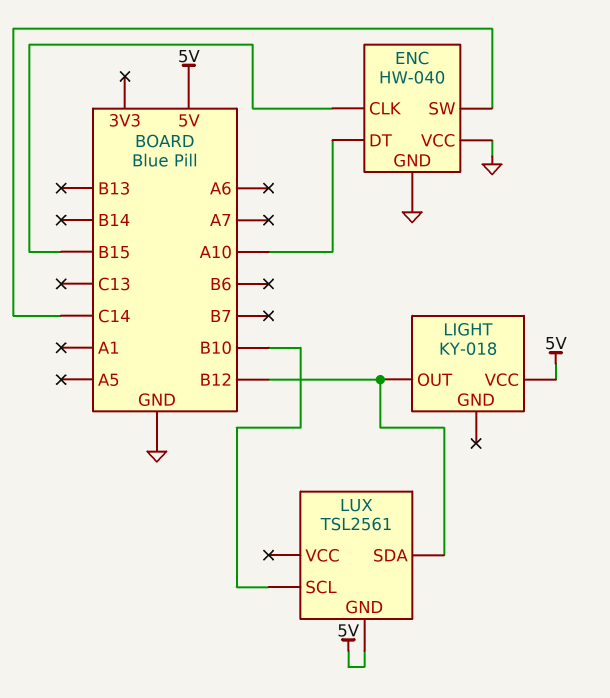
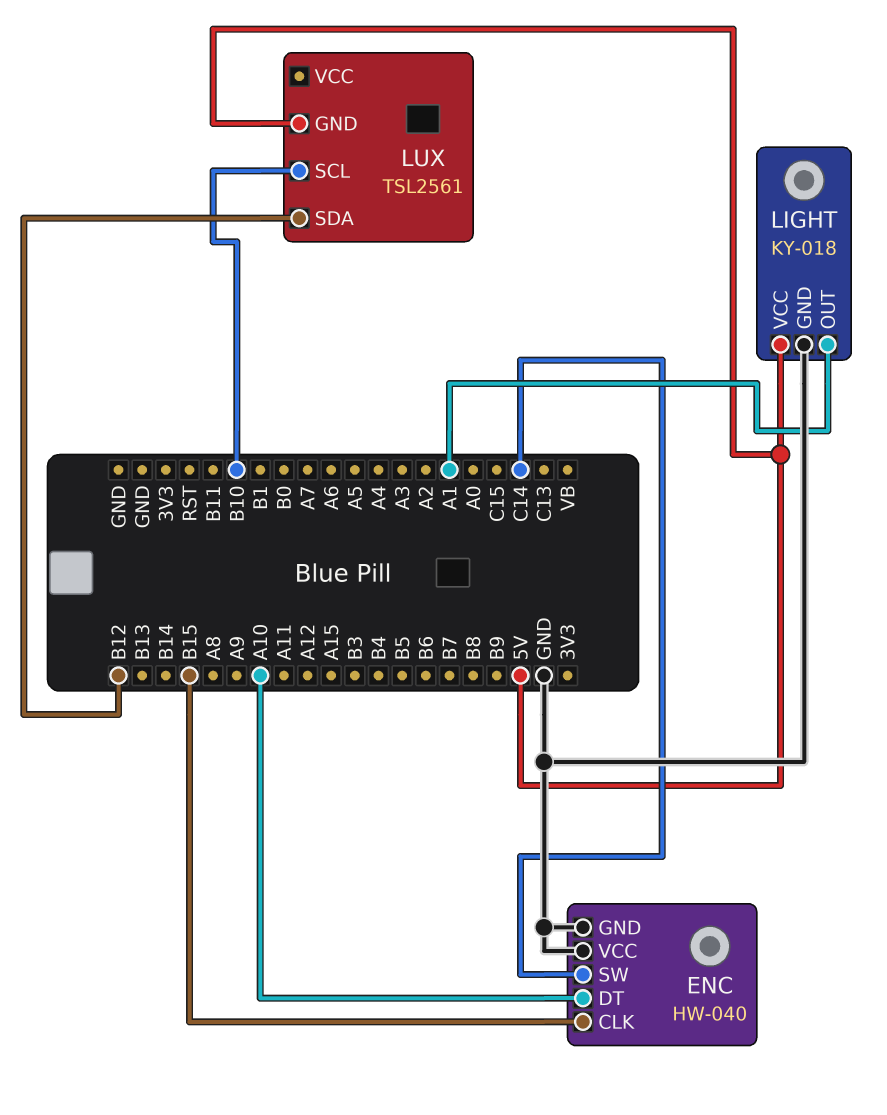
LIGHT pin GND: none -> GND
LIGHT pin OUT: B12 -> A1

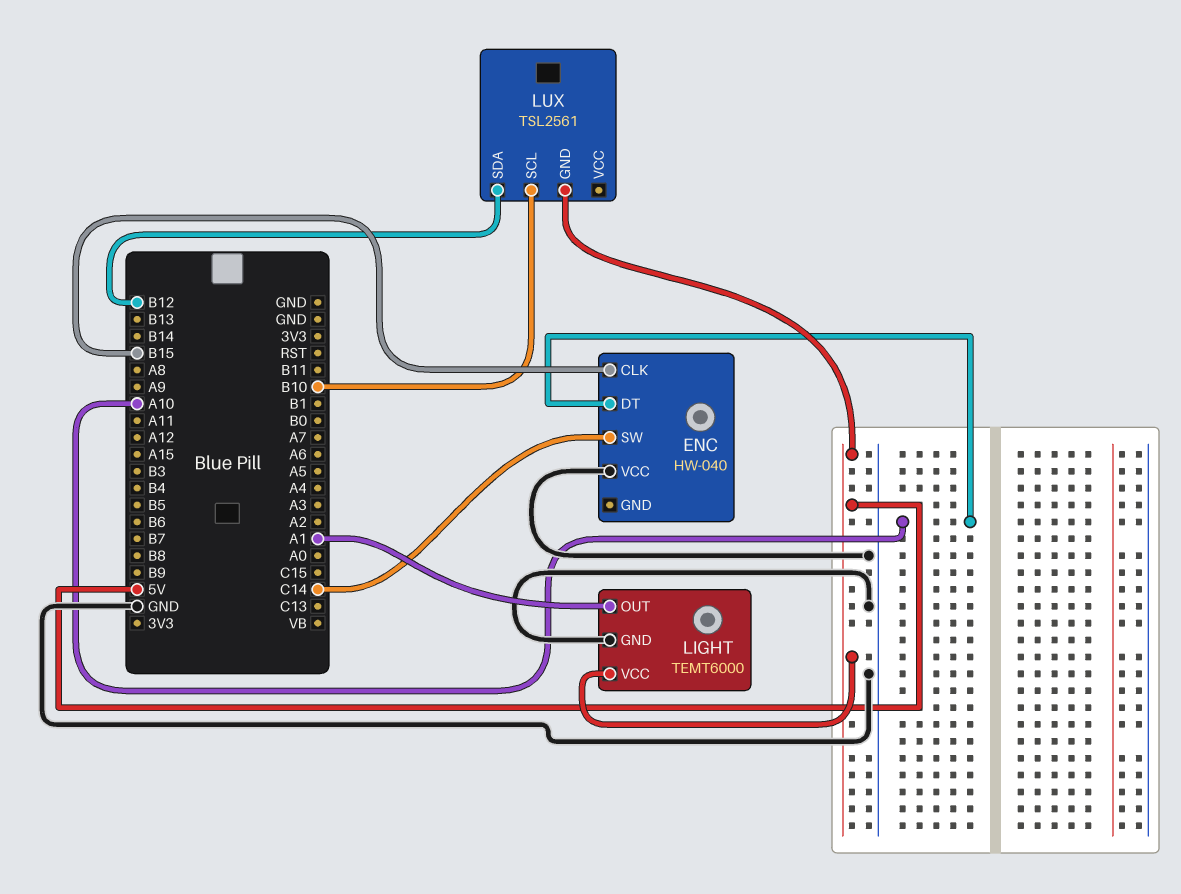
ENC pin GND: GND -> none
LIGHT: KY-018 -> TEMT6000

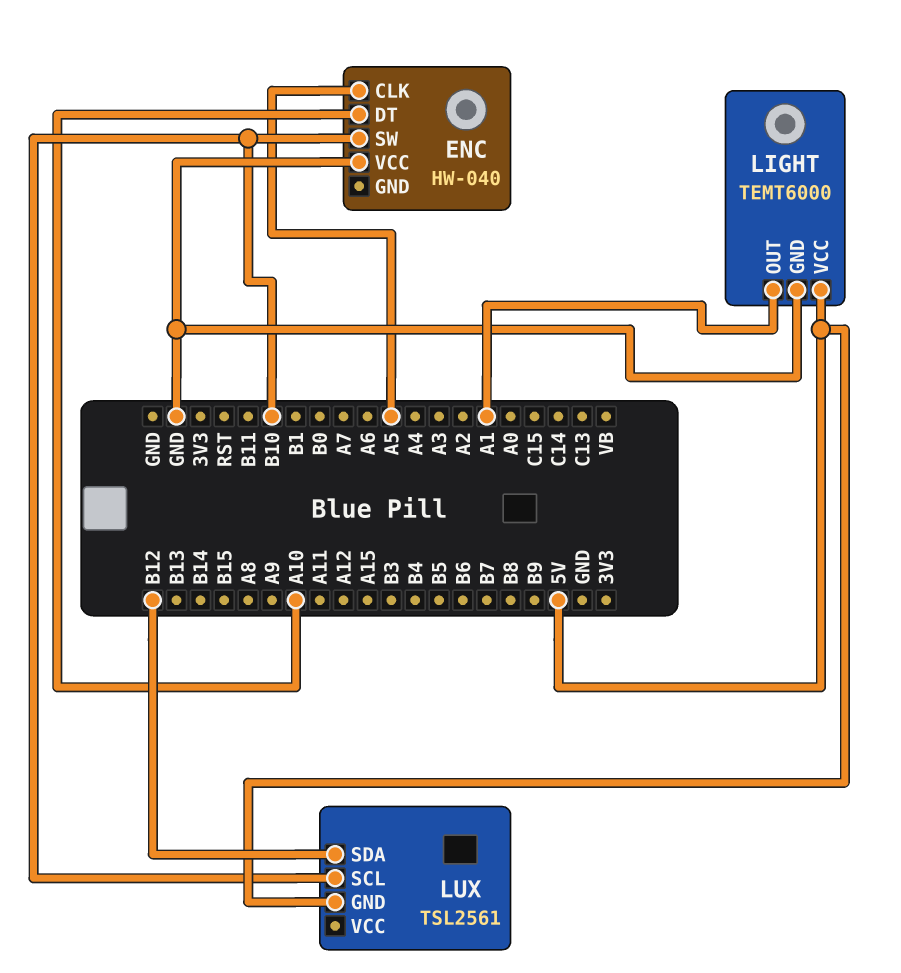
ENC pin CLK: B15 -> A5
ENC pin SW: C14 -> B10

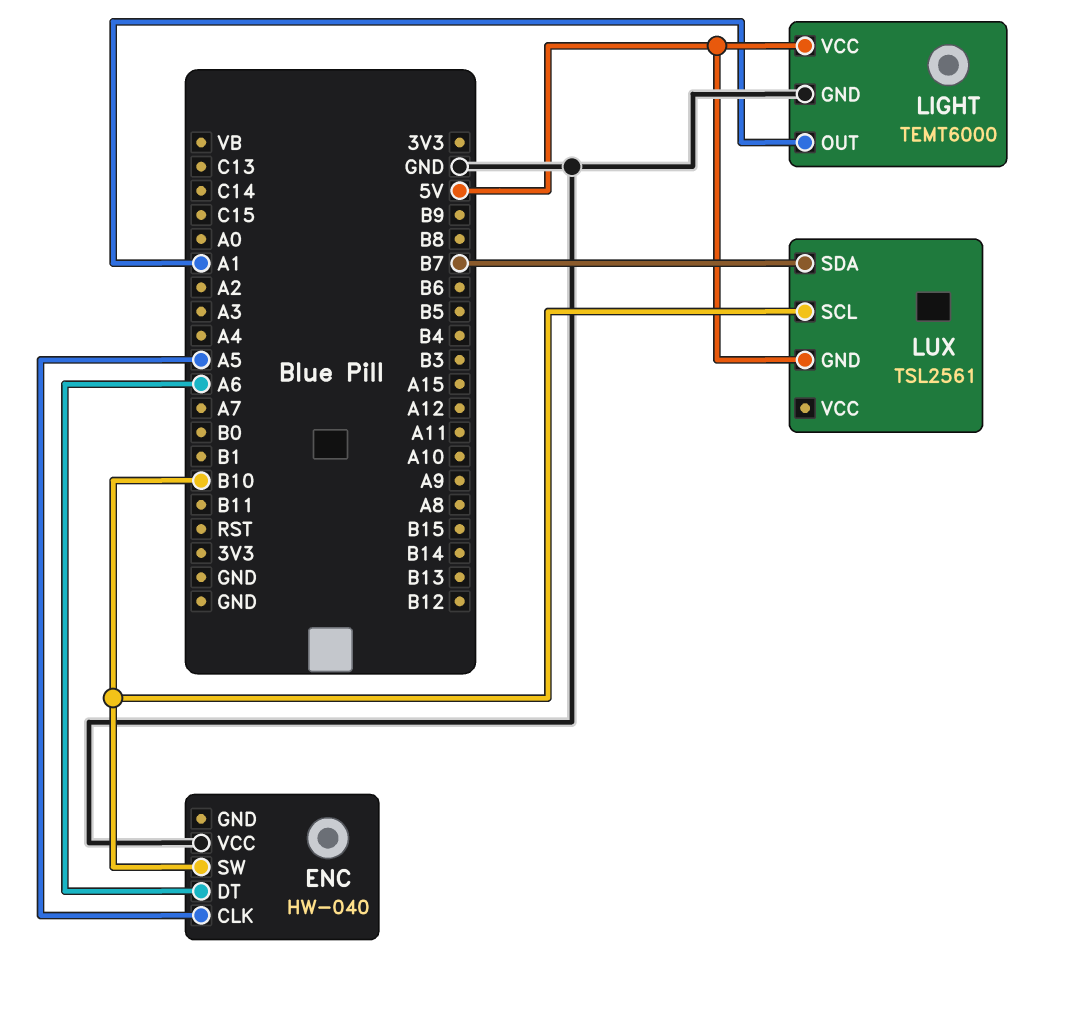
ENC pin DT: A10 -> A6
LUX pin SDA: B12 -> B7

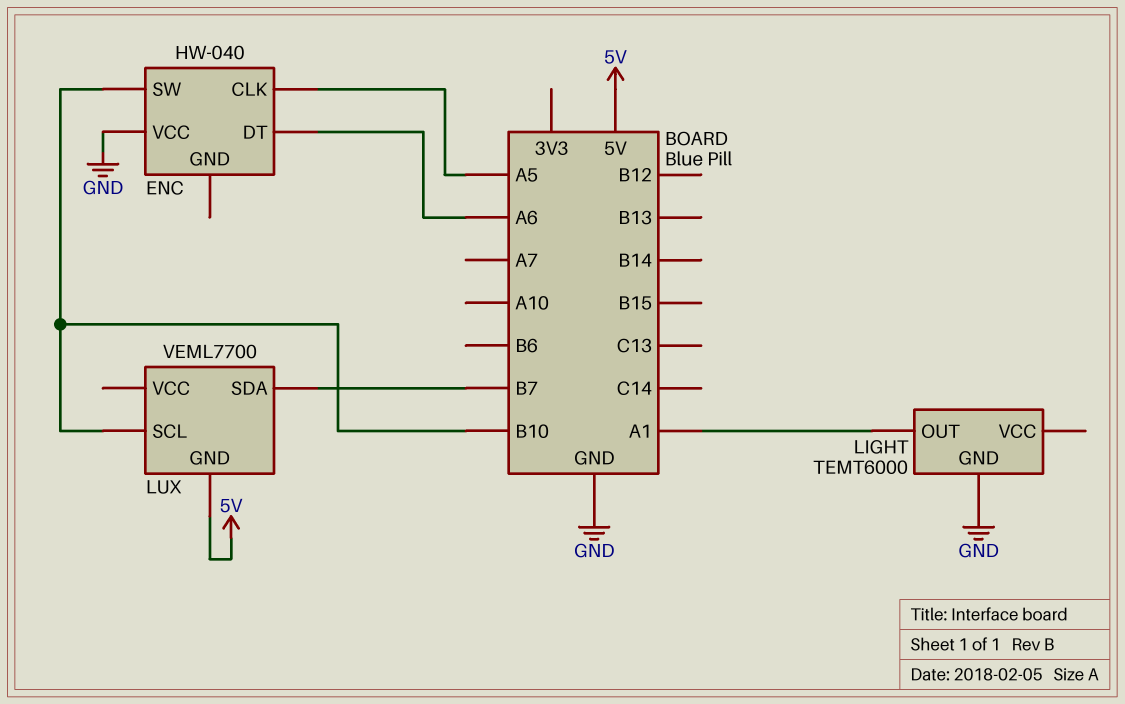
LIGHT pin VCC: 5V -> none
LUX: TSL2561 -> VEML7700

